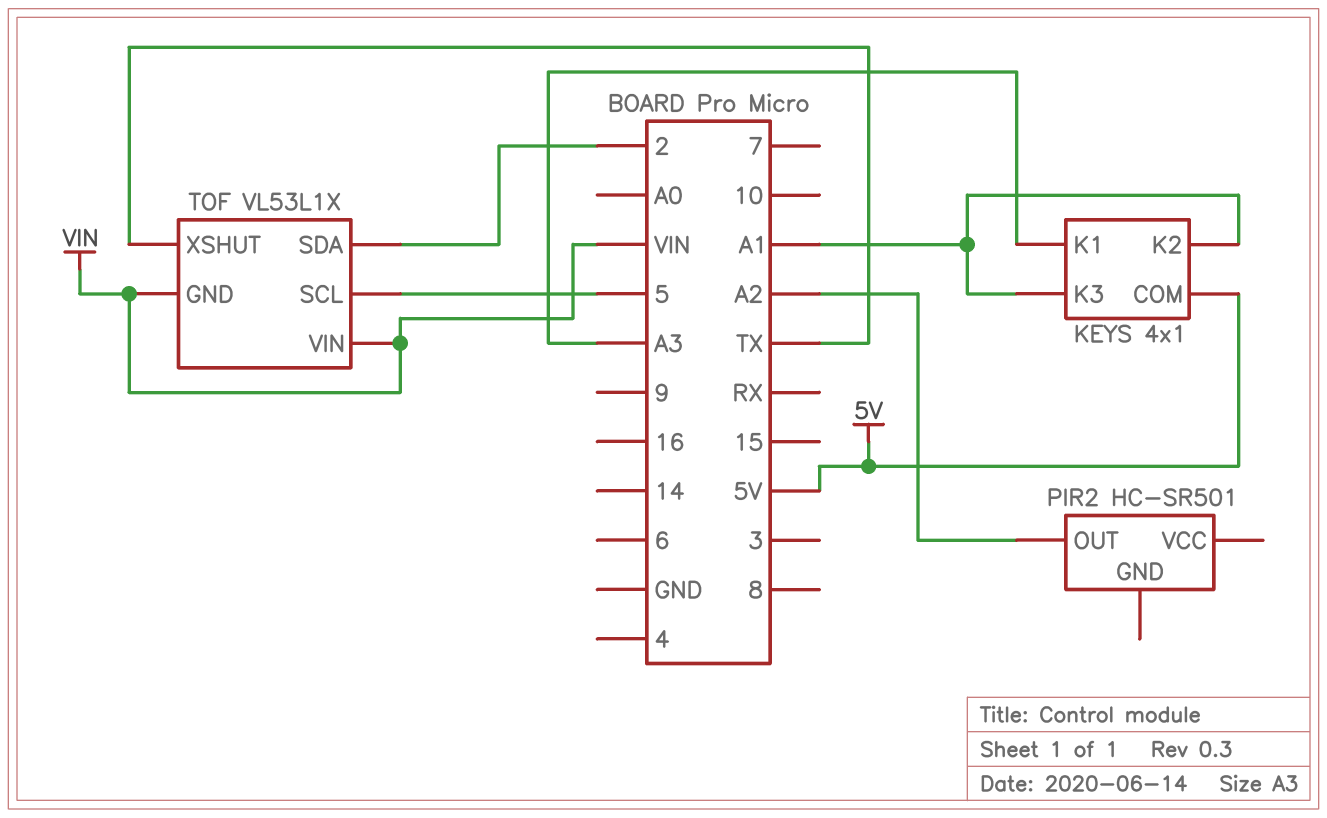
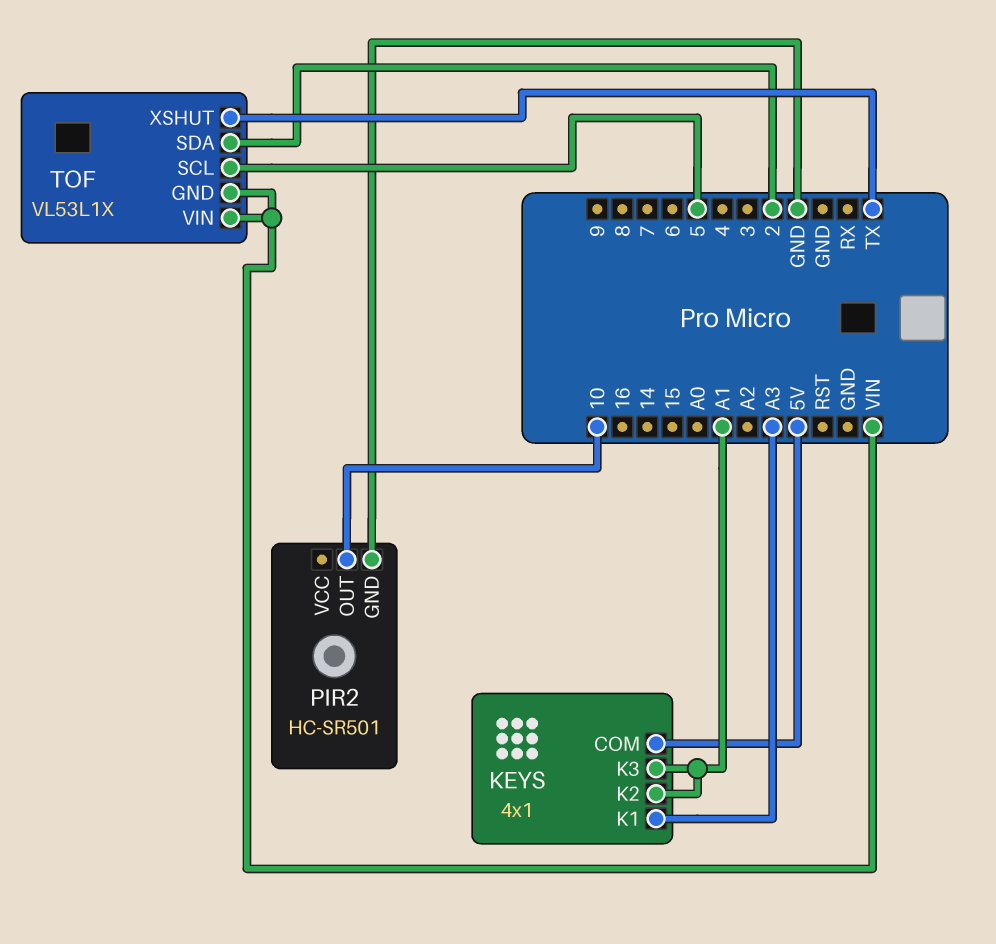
PIR2 pin GND: none -> GND
PIR2 pin OUT: A2 -> 10

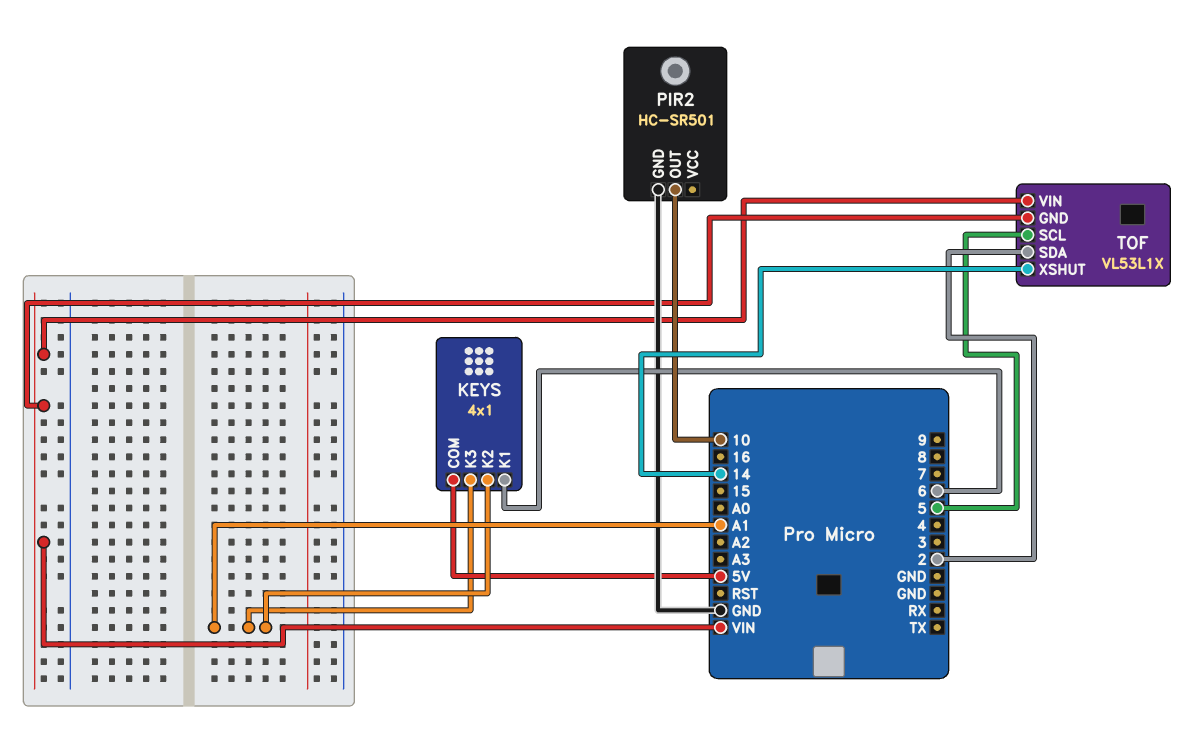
KEYS pin K1: A3 -> 6
TOF pin XSHUT: TX -> 14

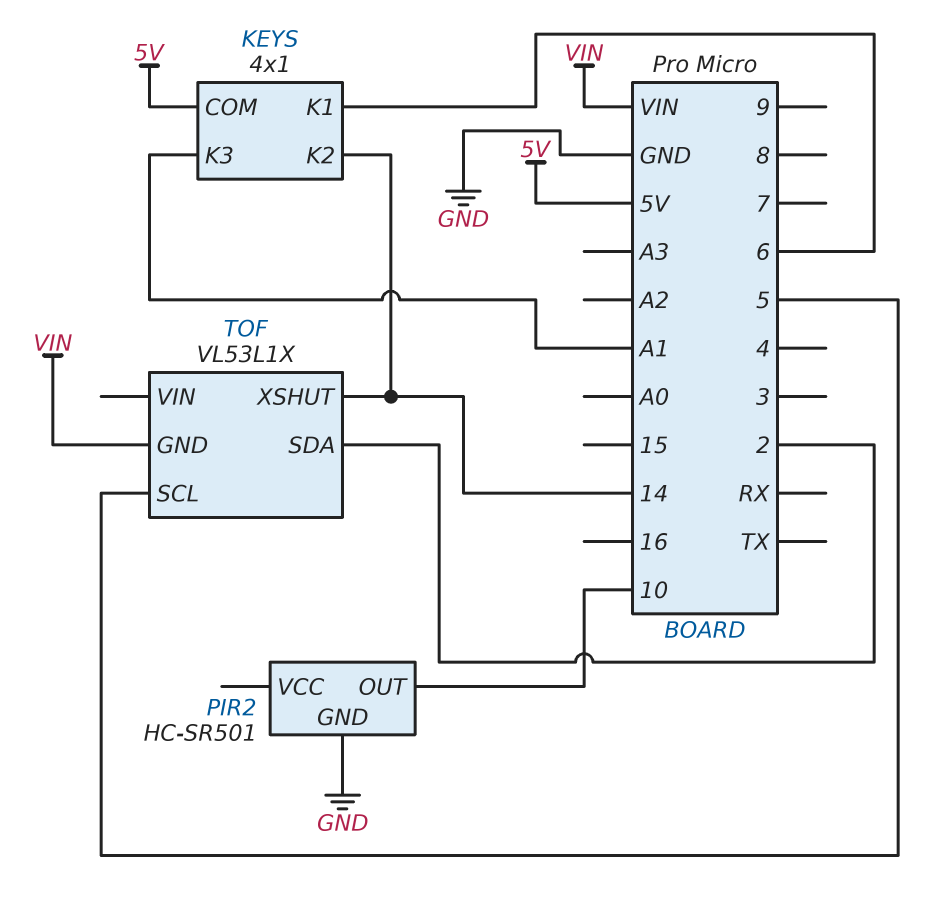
KEYS pin K2: A1 -> 14
TOF pin VIN: VIN -> none

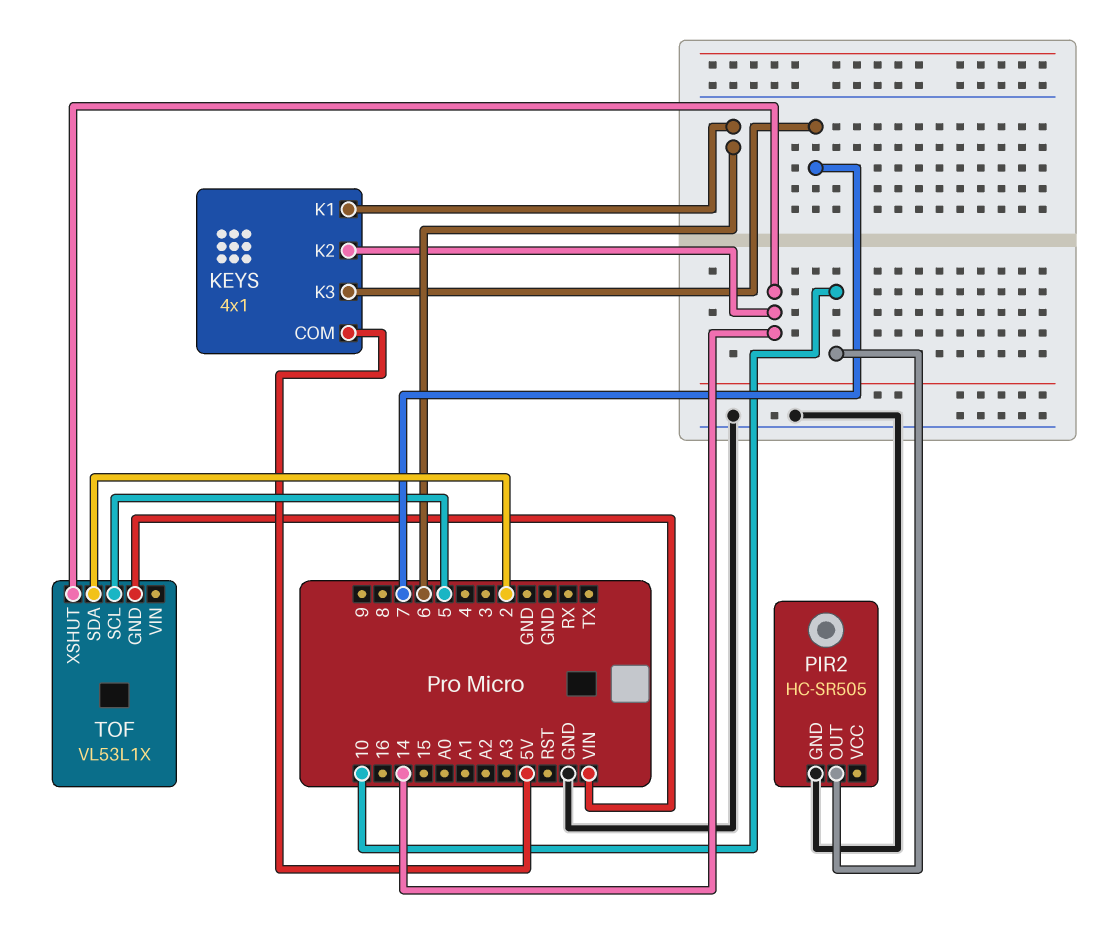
KEYS pin K3: A1 -> 7
PIR2: HC-SR501 -> HC-SR505

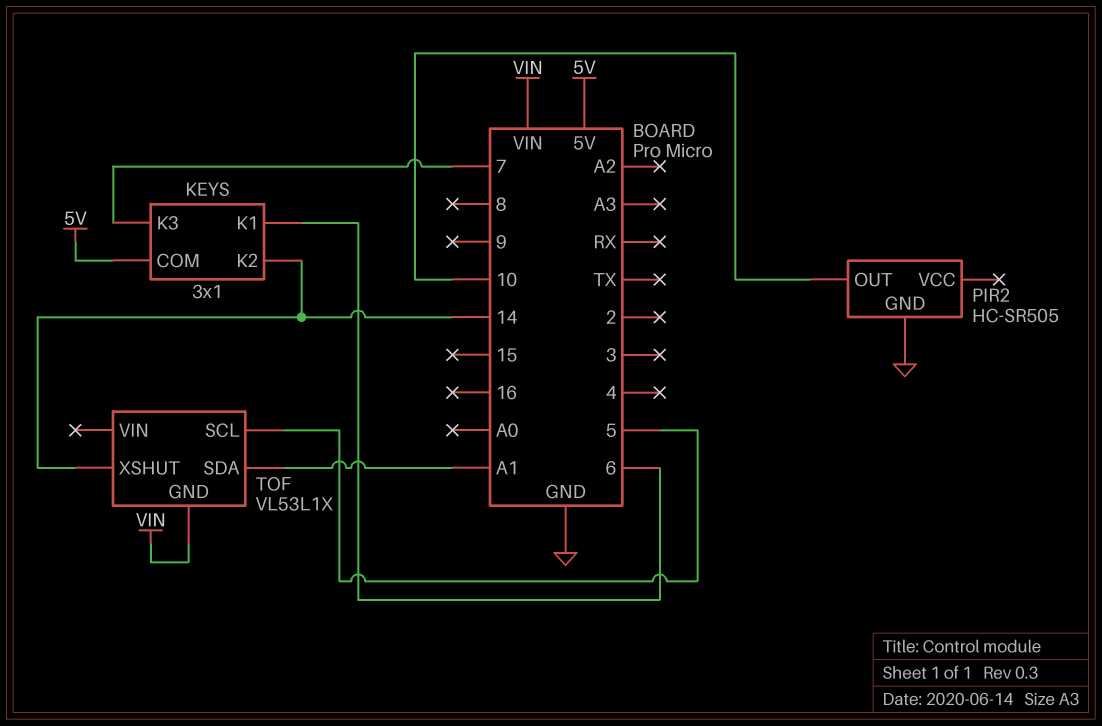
KEYS: 4x1 -> 3x1
TOF pin SDA: 2 -> A1

